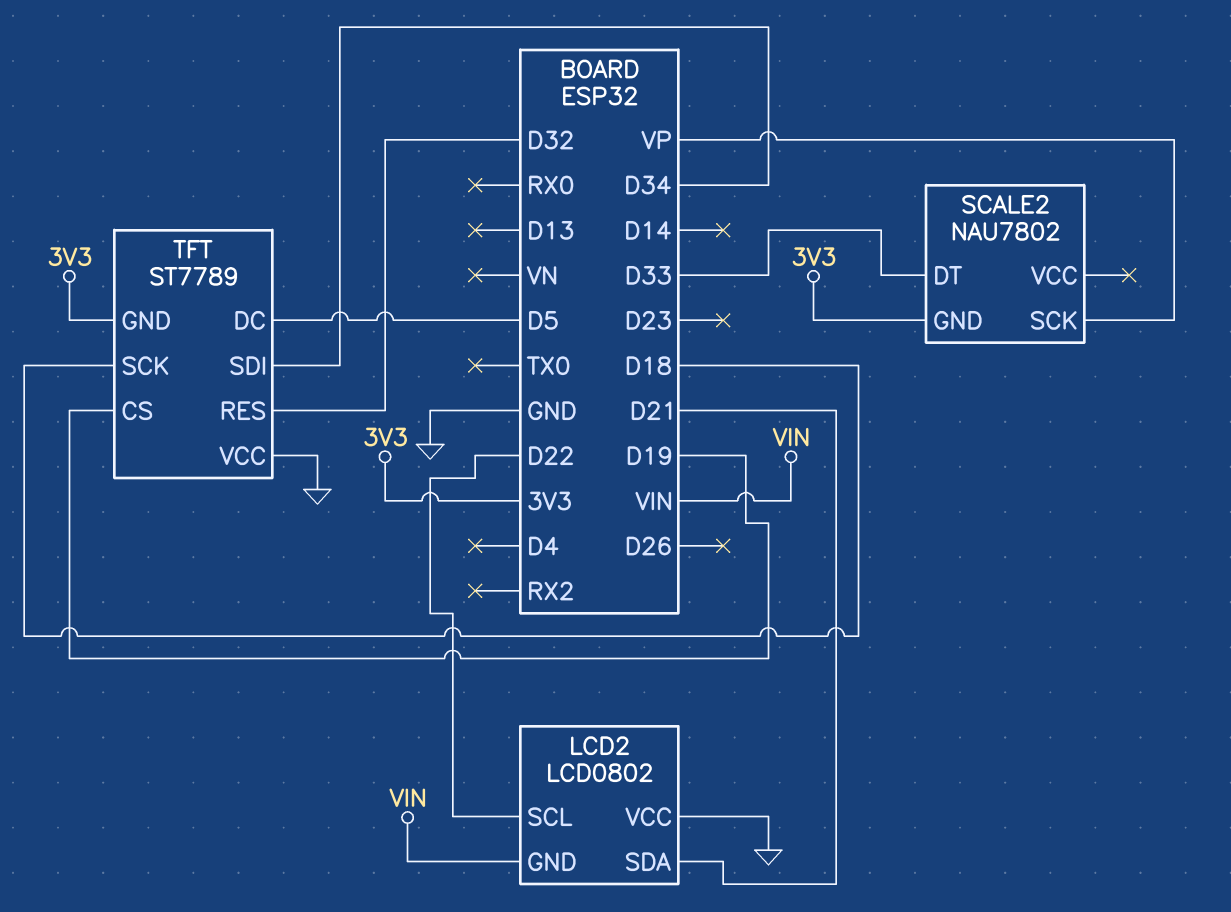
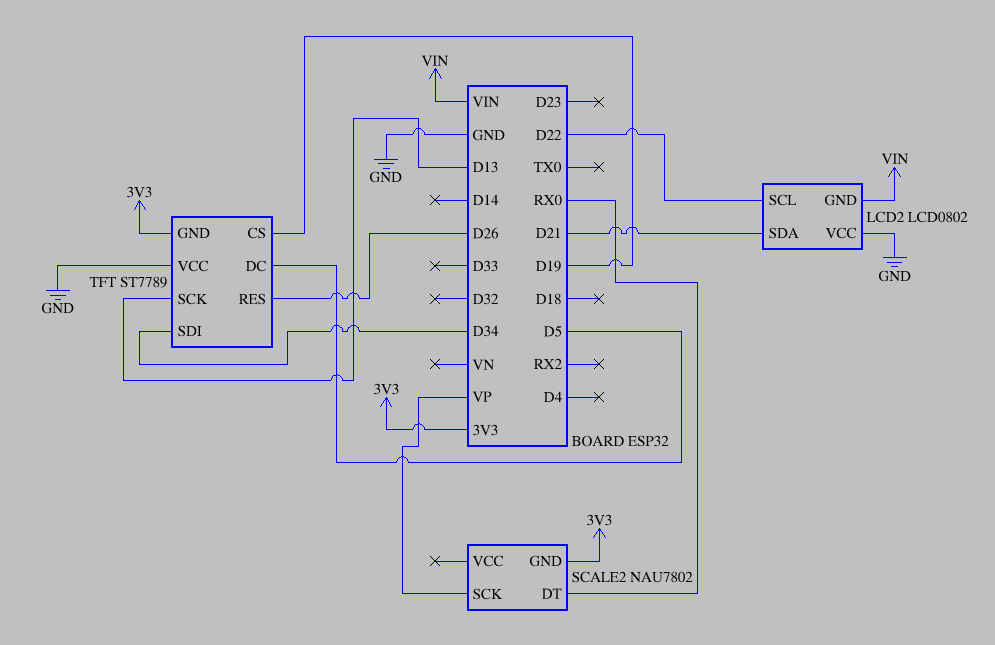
SCALE2 pin DT: D33 -> RX0
TFT pin RES: D32 -> D26
TFT pin SCK: D18 -> D13

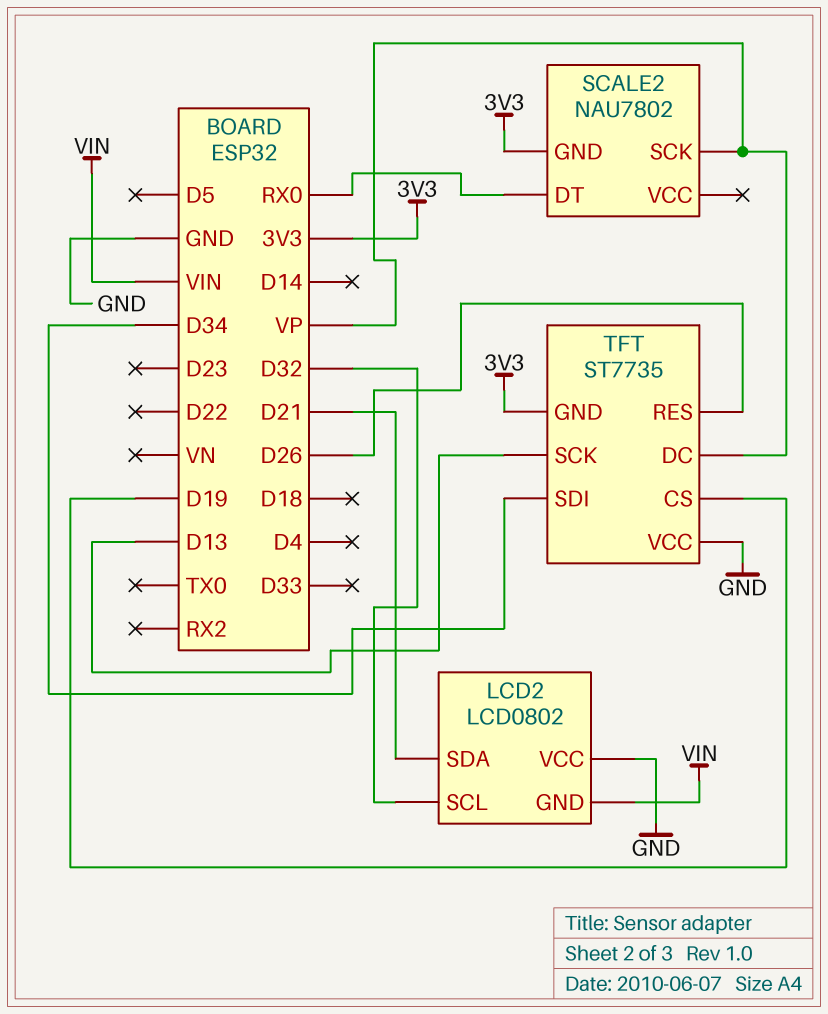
LCD2 pin SCL: D22 -> D32
TFT: ST7789 -> ST7735
TFT pin DC: D5 -> VP

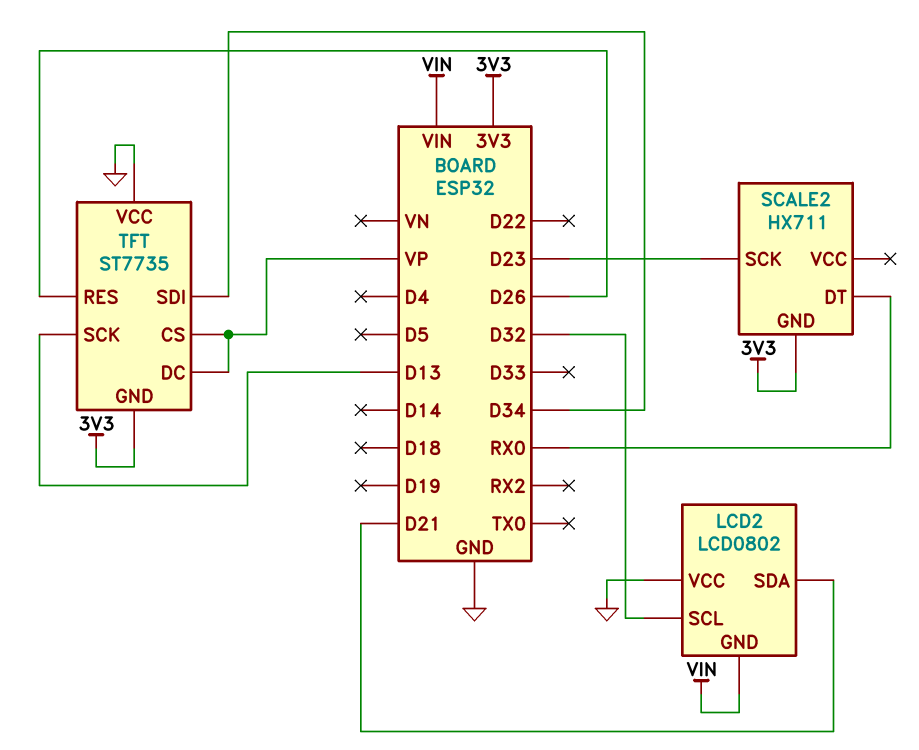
SCALE2: NAU7802 -> HX711
SCALE2 pin SCK: VP -> D23
TFT pin CS: D19 -> VP

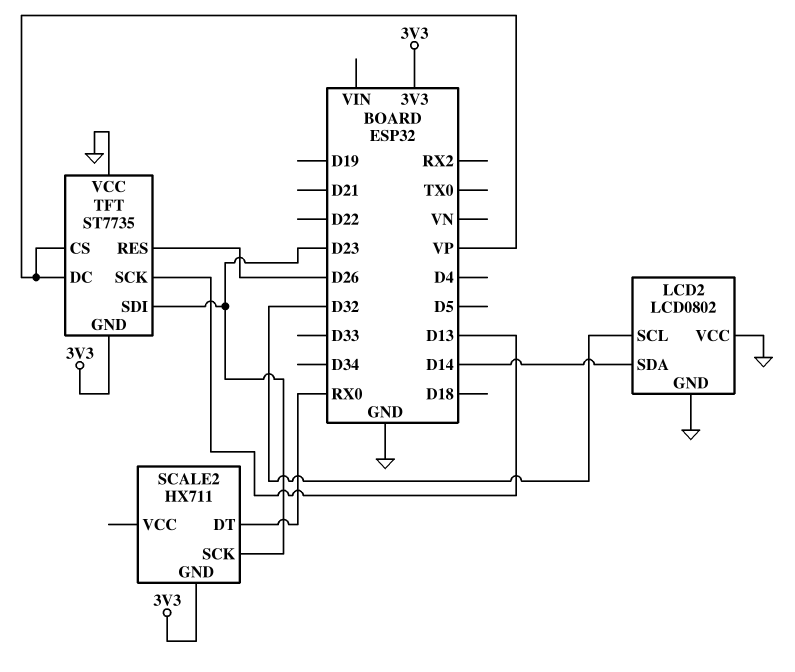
LCD2 pin GND: VIN -> GND
LCD2 pin SDA: D21 -> D14
TFT pin SDI: D34 -> D23

